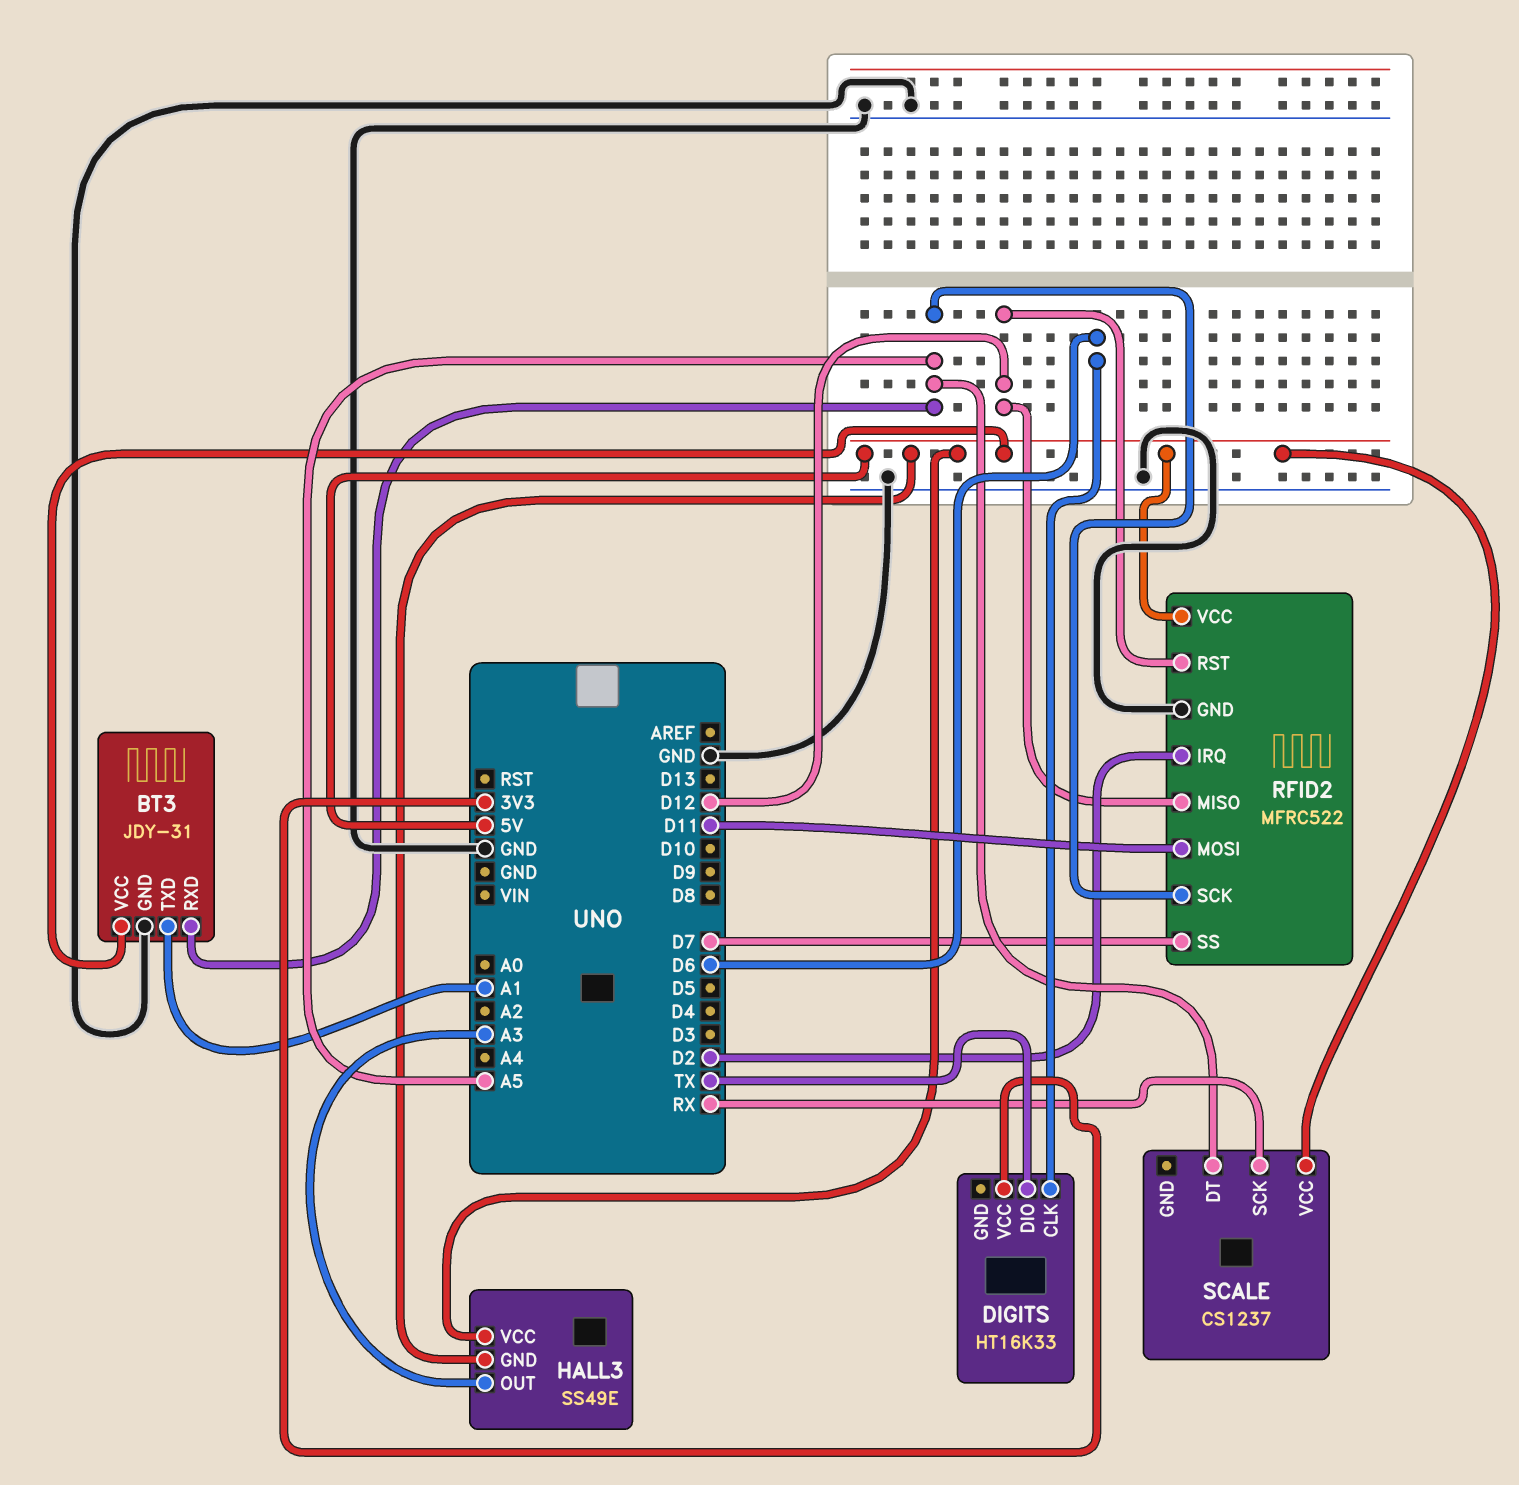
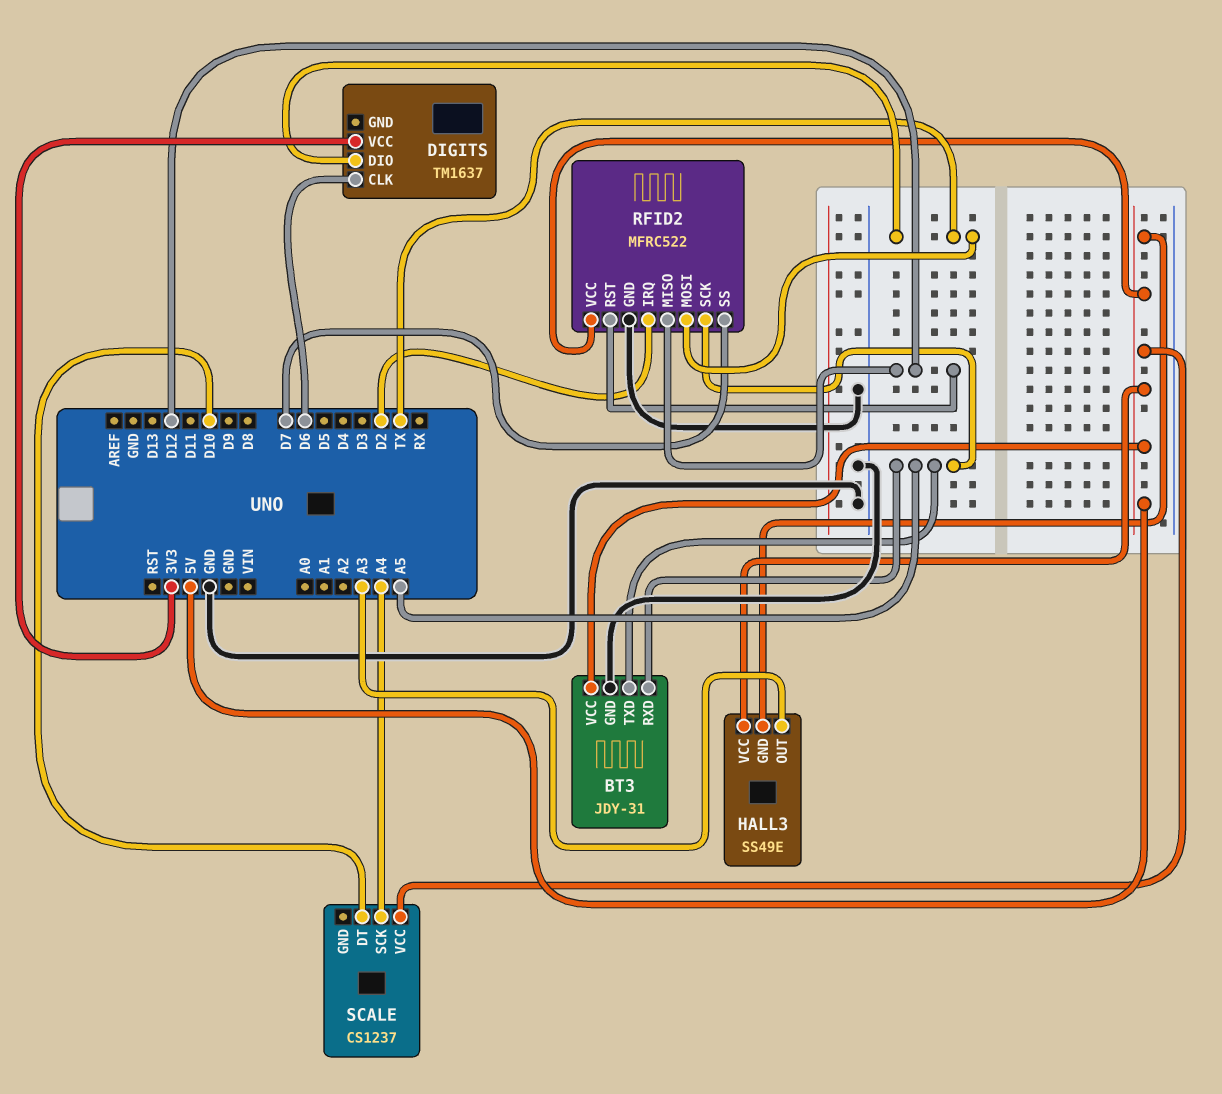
BT3 pin TXD: A1 -> A5
DIGITS: HT16K33 -> TM1637
RFID2 pin MOSI: D11 -> TX
SCALE pin DT: A5 -> D10
SCALE pin SCK: RX -> A4

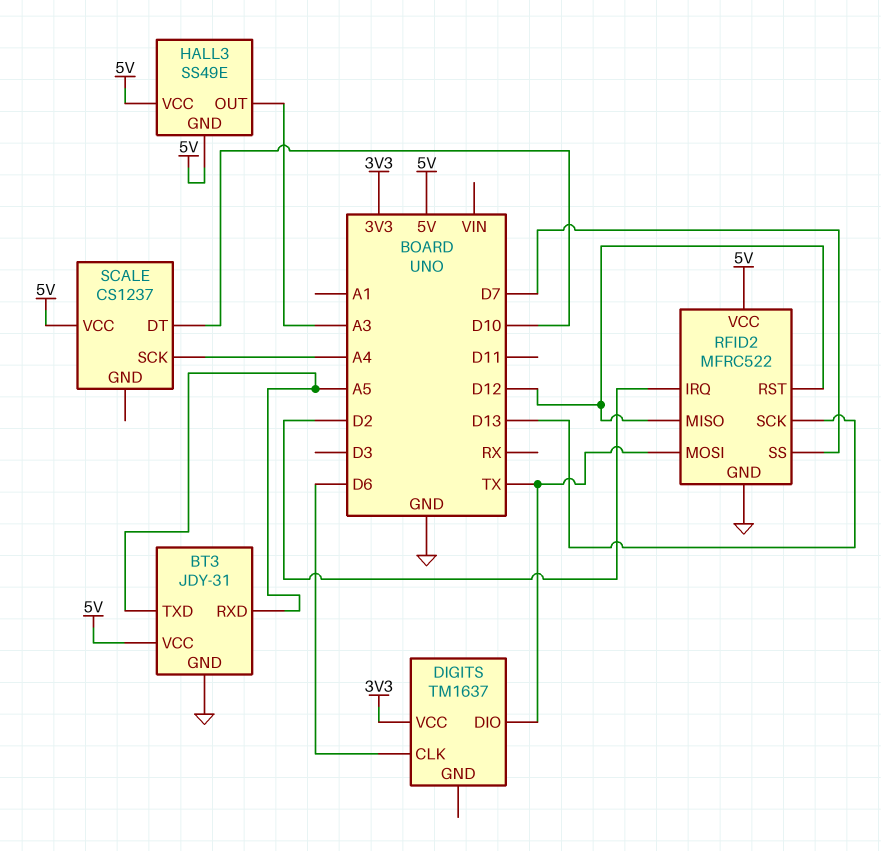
RFID2 pin SCK: A5 -> D13

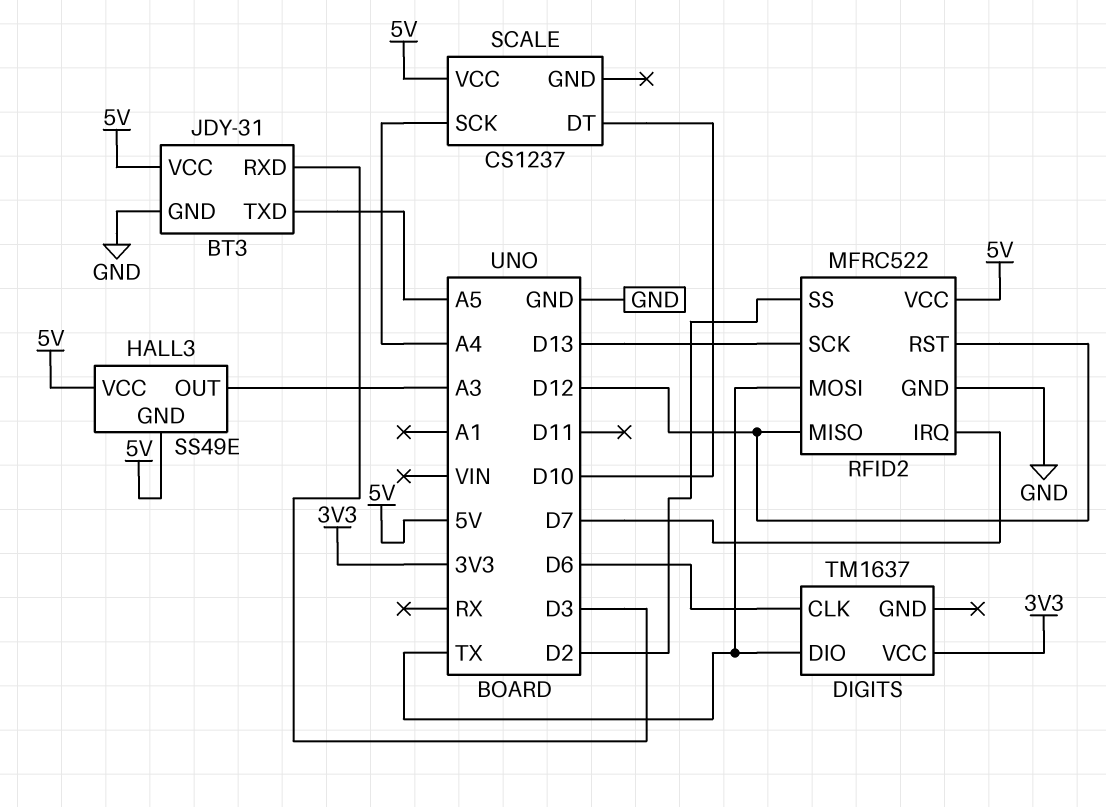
BT3 pin RXD: A5 -> D3
RFID2 pin IRQ: D2 -> D7
RFID2 pin SS: D7 -> D2

